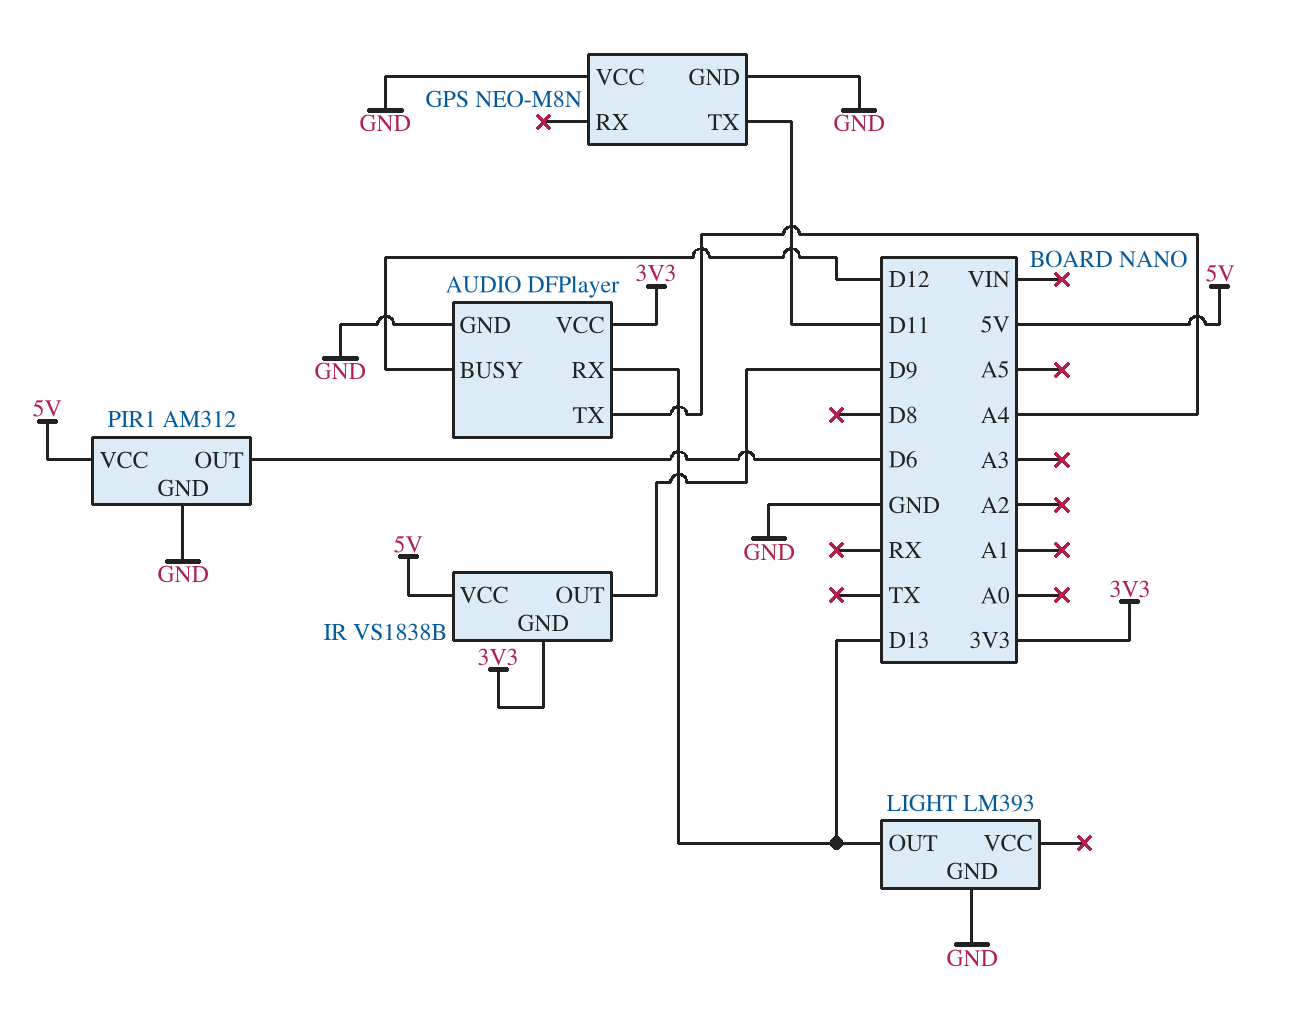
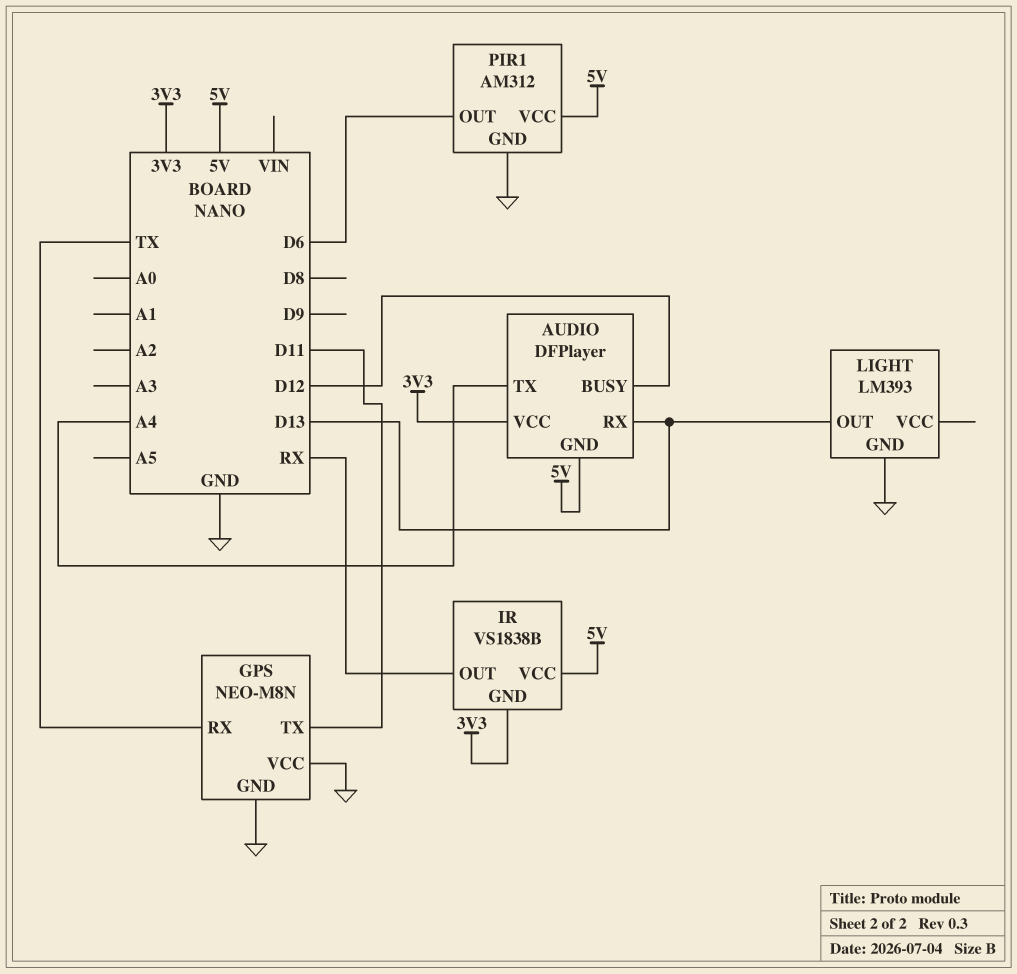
AUDIO pin GND: GND -> 5V
GPS pin RX: none -> TX
IR pin OUT: D9 -> RX

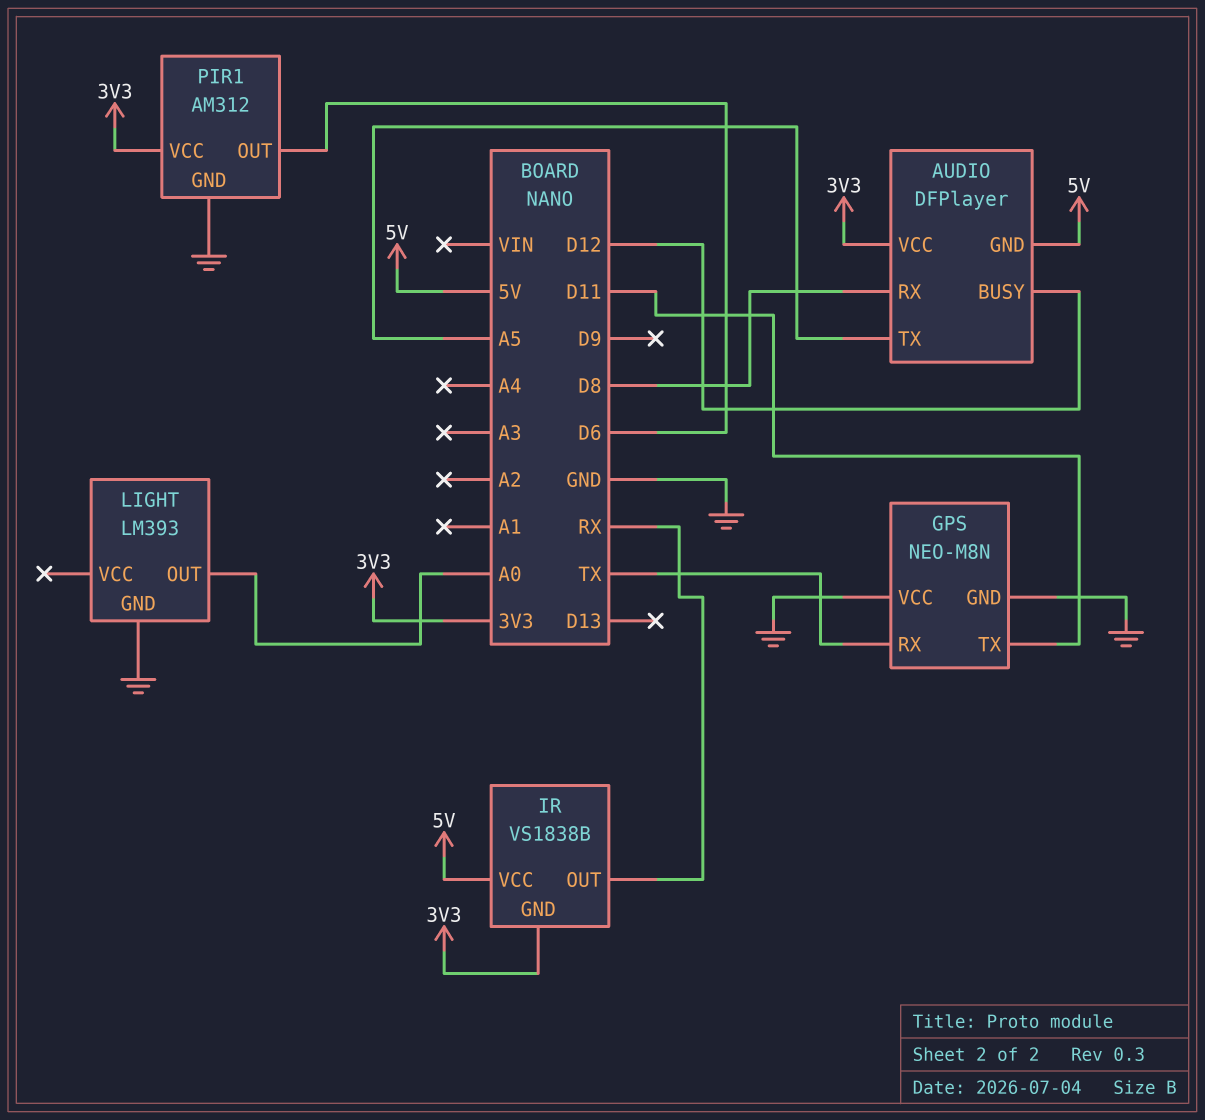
AUDIO pin RX: D13 -> D8
AUDIO pin TX: A4 -> A5
LIGHT pin OUT: D13 -> A0
PIR1 pin VCC: 5V -> 3V3

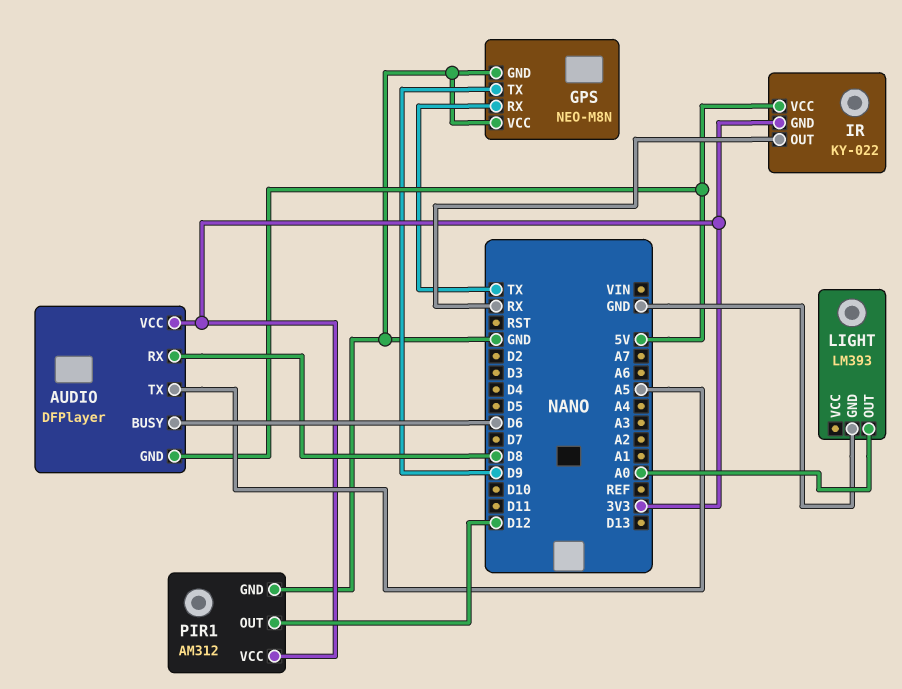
AUDIO pin BUSY: D12 -> D6
GPS pin TX: D11 -> D9
IR: VS1838B -> KY-022
PIR1 pin OUT: D6 -> D12

